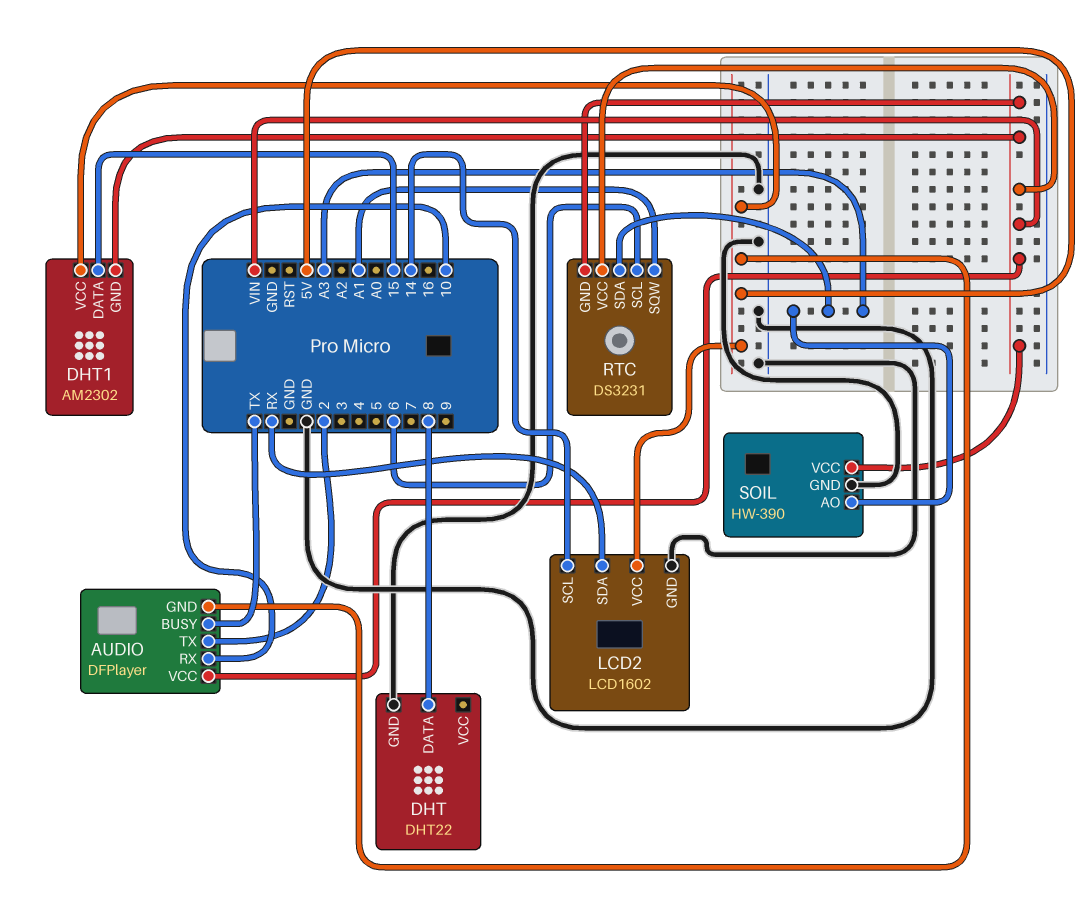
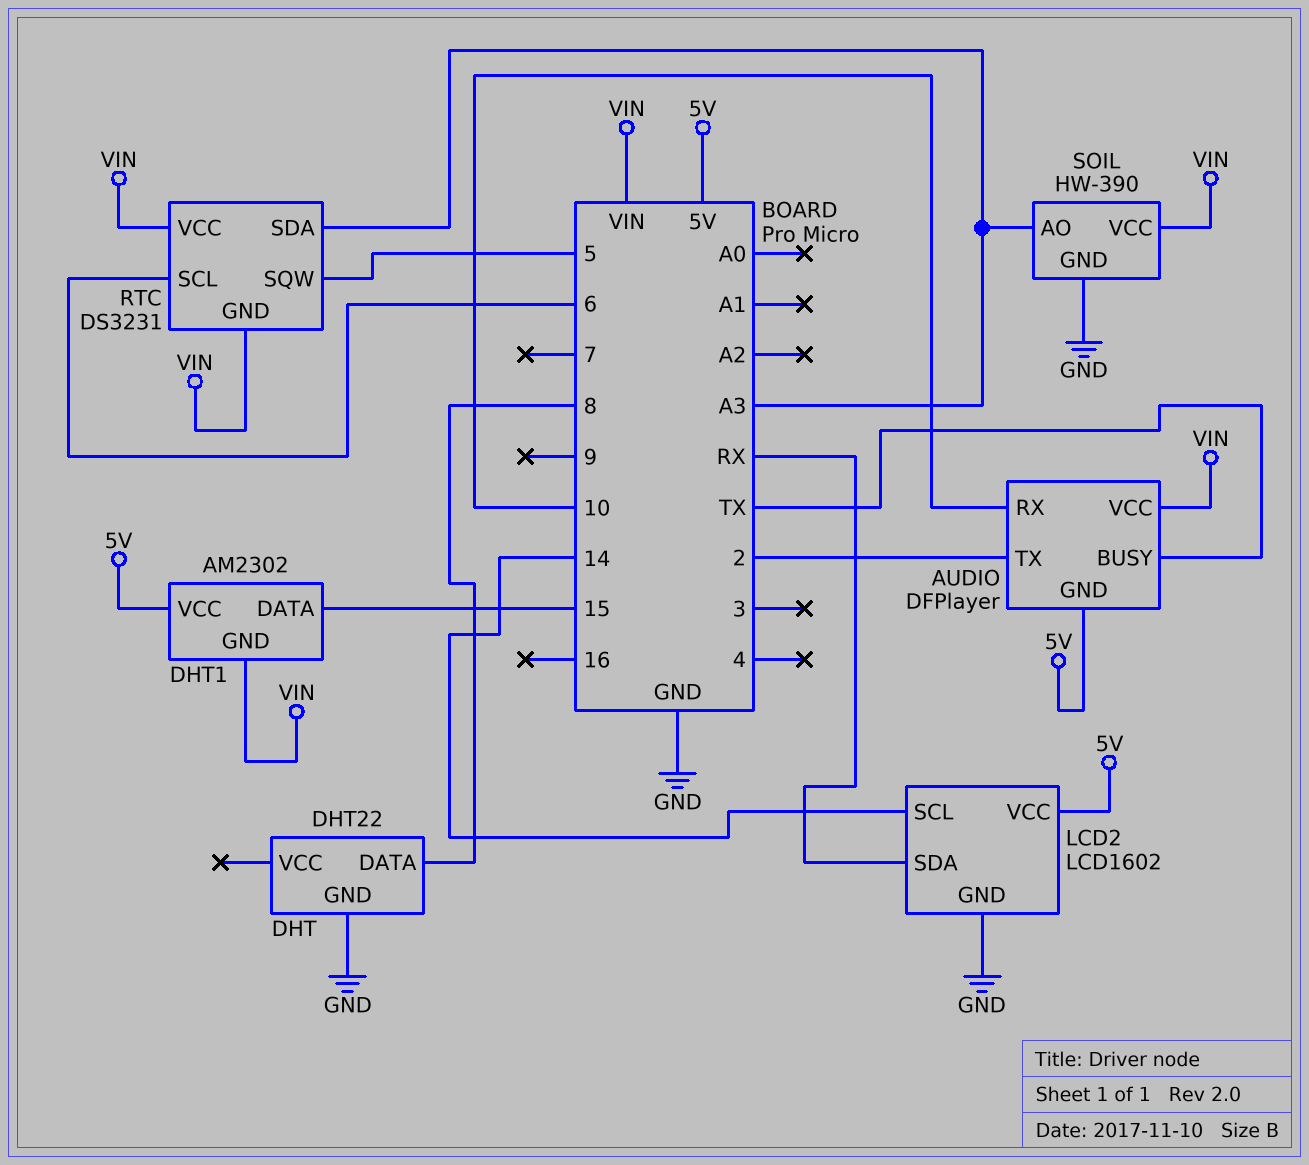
RTC pin SQW: A1 -> 5

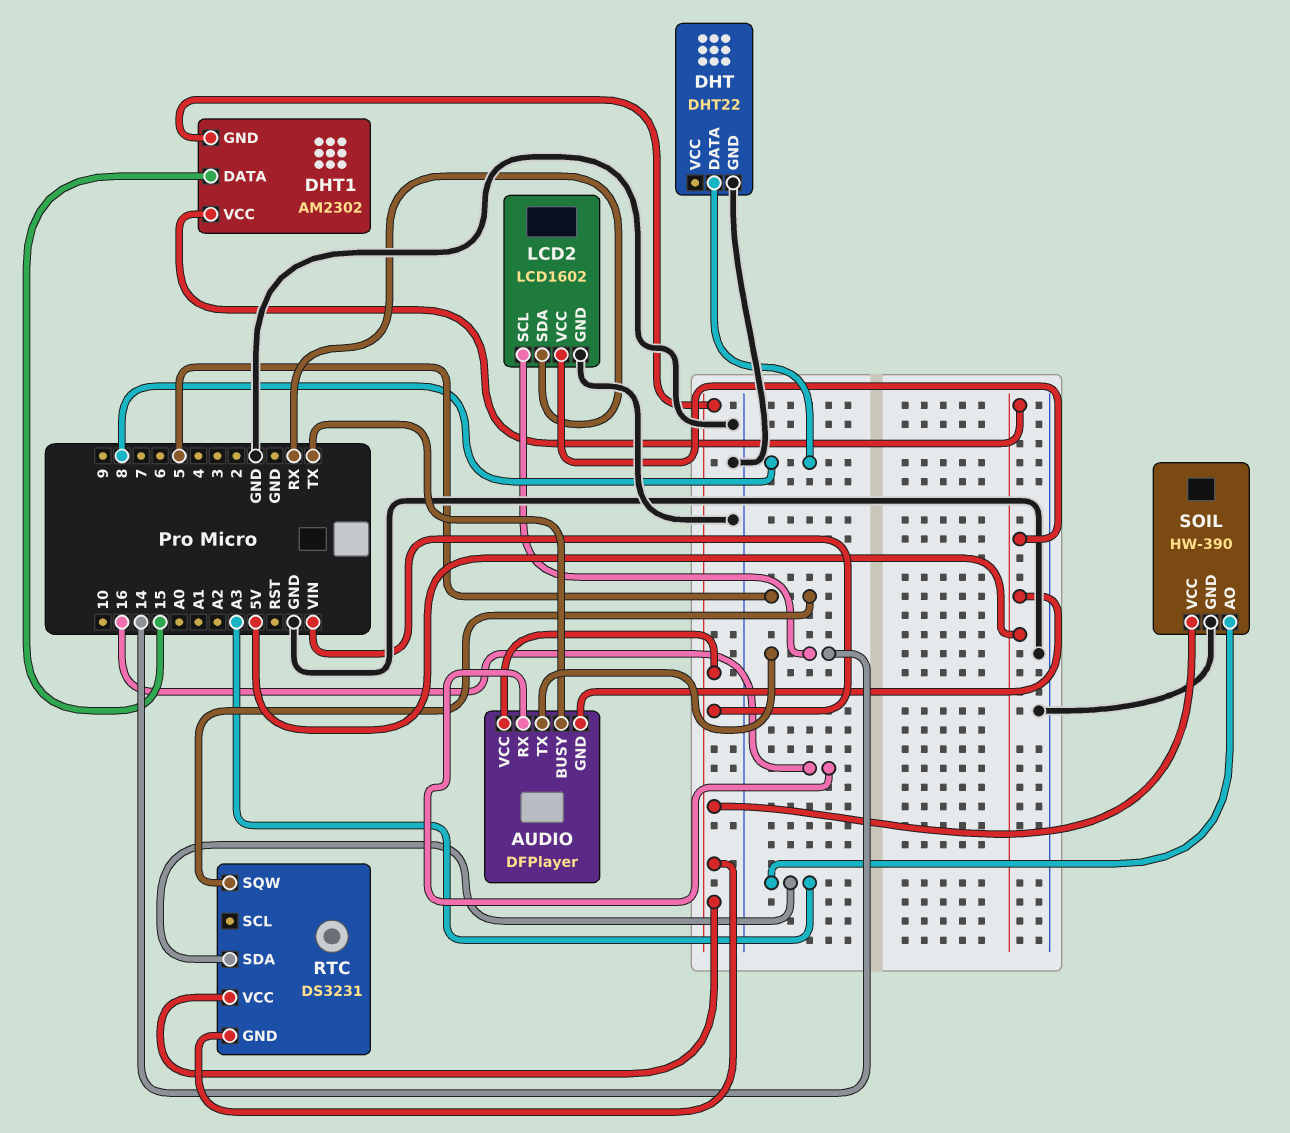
AUDIO pin RX: 10 -> 16
AUDIO pin TX: 2 -> 14
RTC pin SCL: 6 -> none

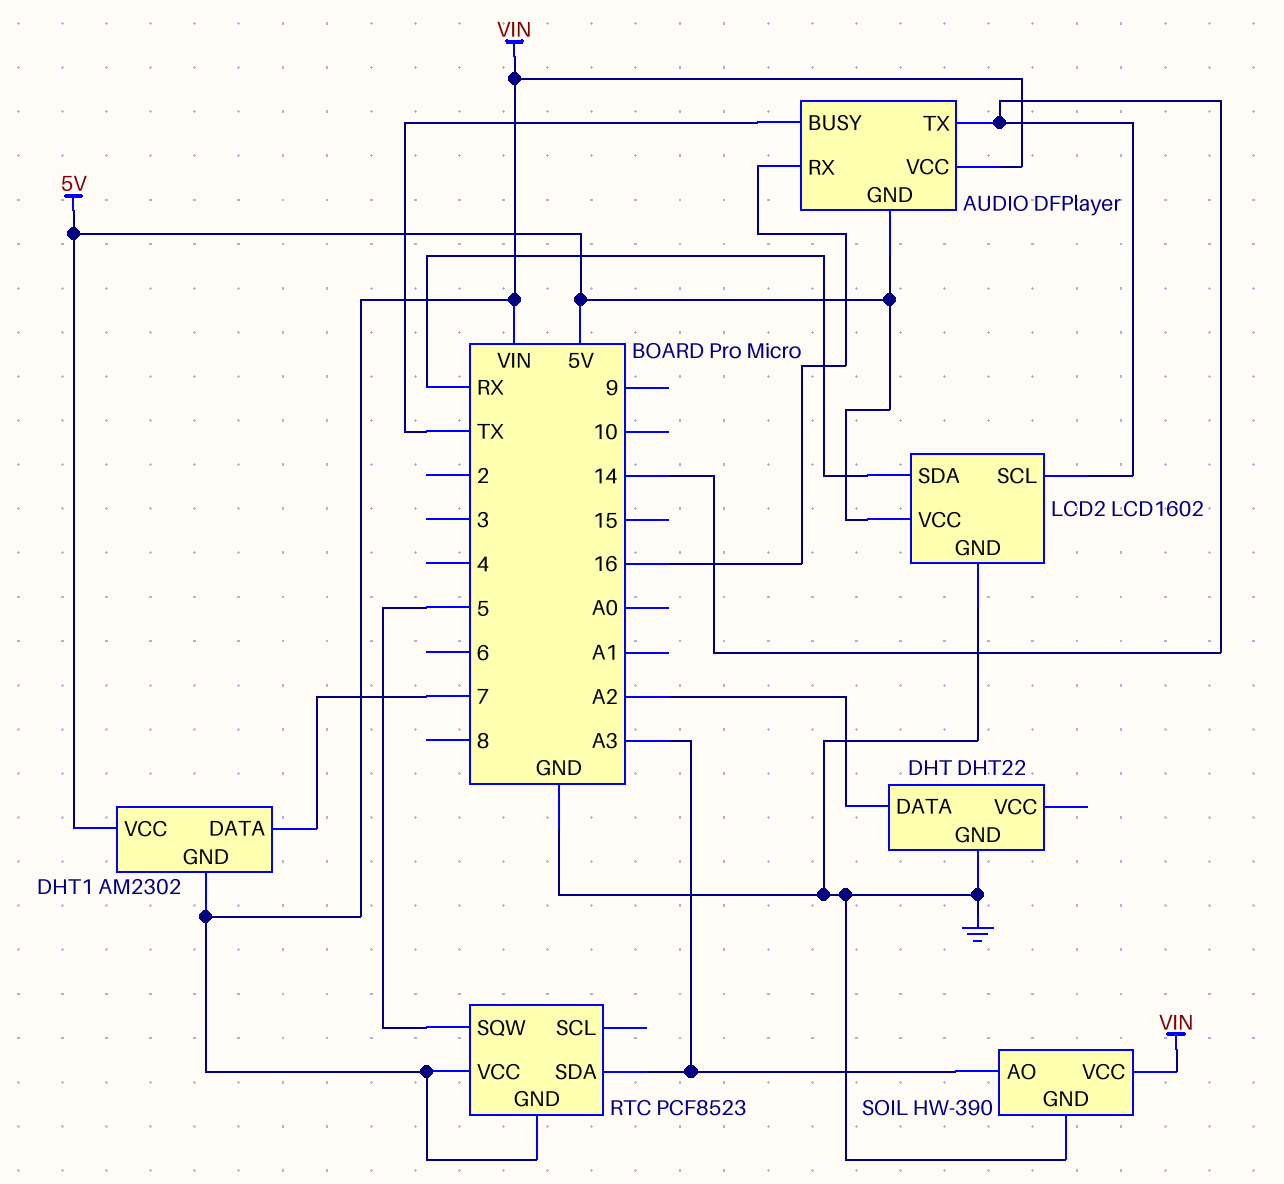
DHT pin DATA: 8 -> A2
DHT1 pin DATA: 15 -> 7
RTC: DS3231 -> PCF8523

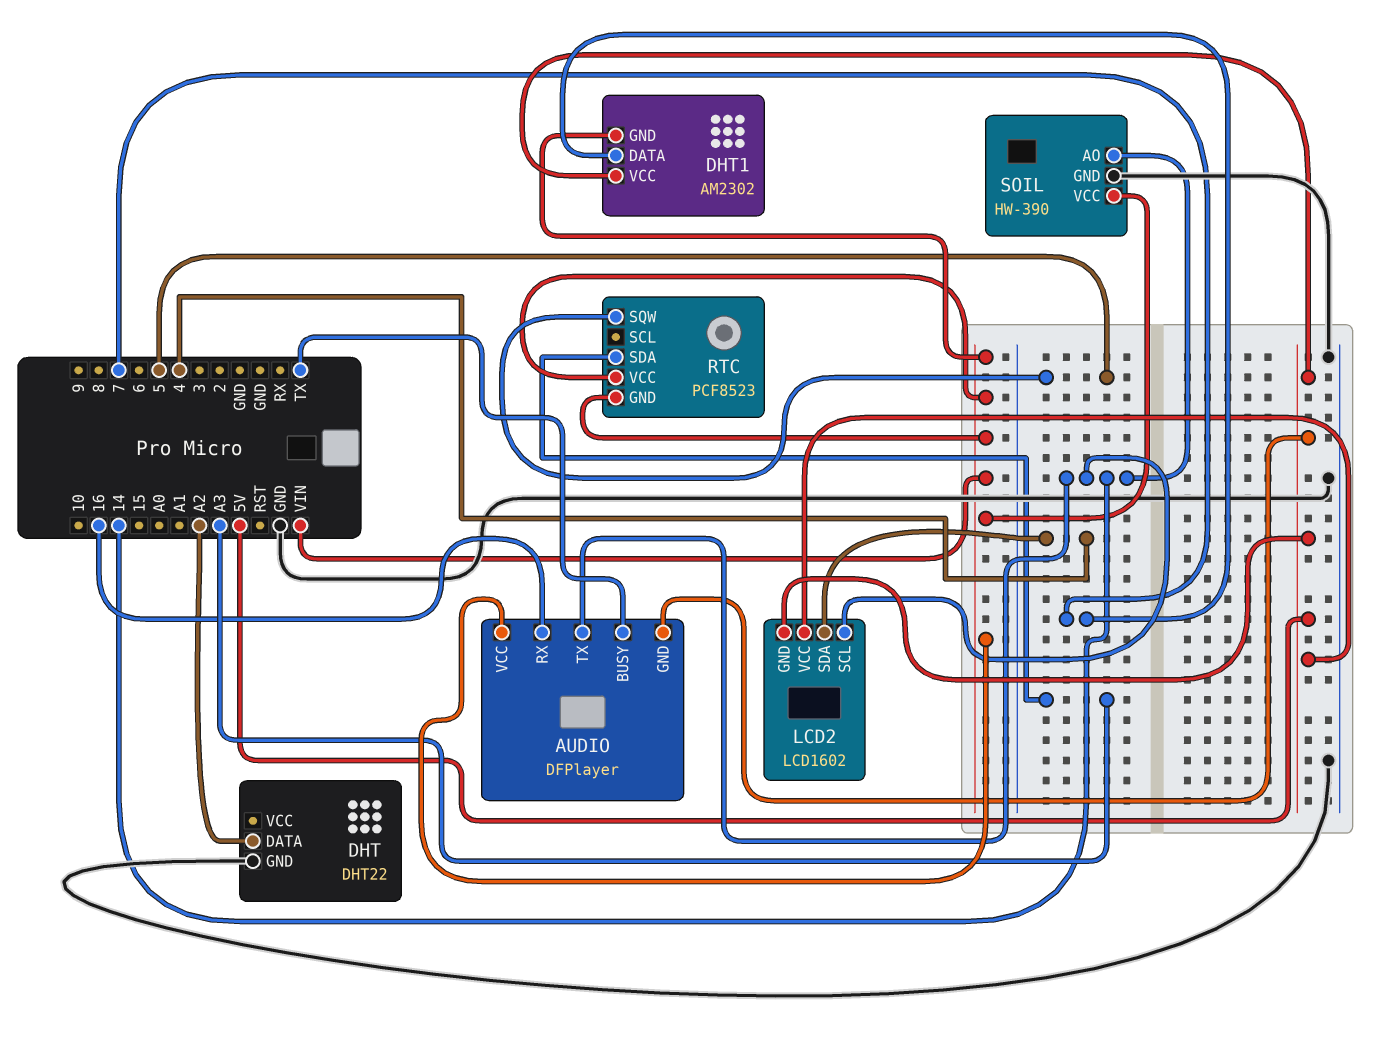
LCD2 pin GND: GND -> 5V
LCD2 pin SDA: RX -> 4
SOIL pin AO: A3 -> 14

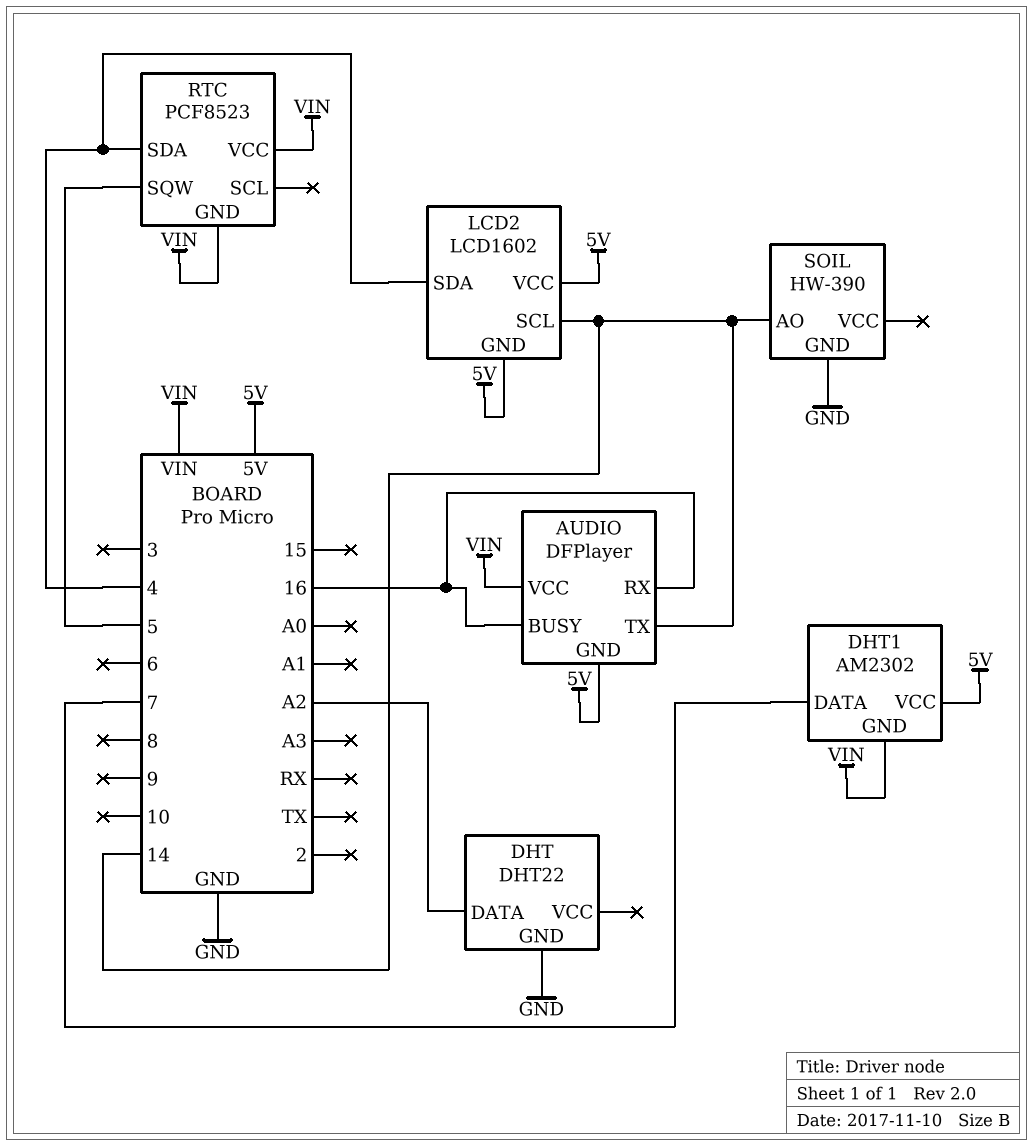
AUDIO pin BUSY: TX -> 16
RTC pin SDA: A3 -> 4
SOIL pin VCC: VIN -> none

